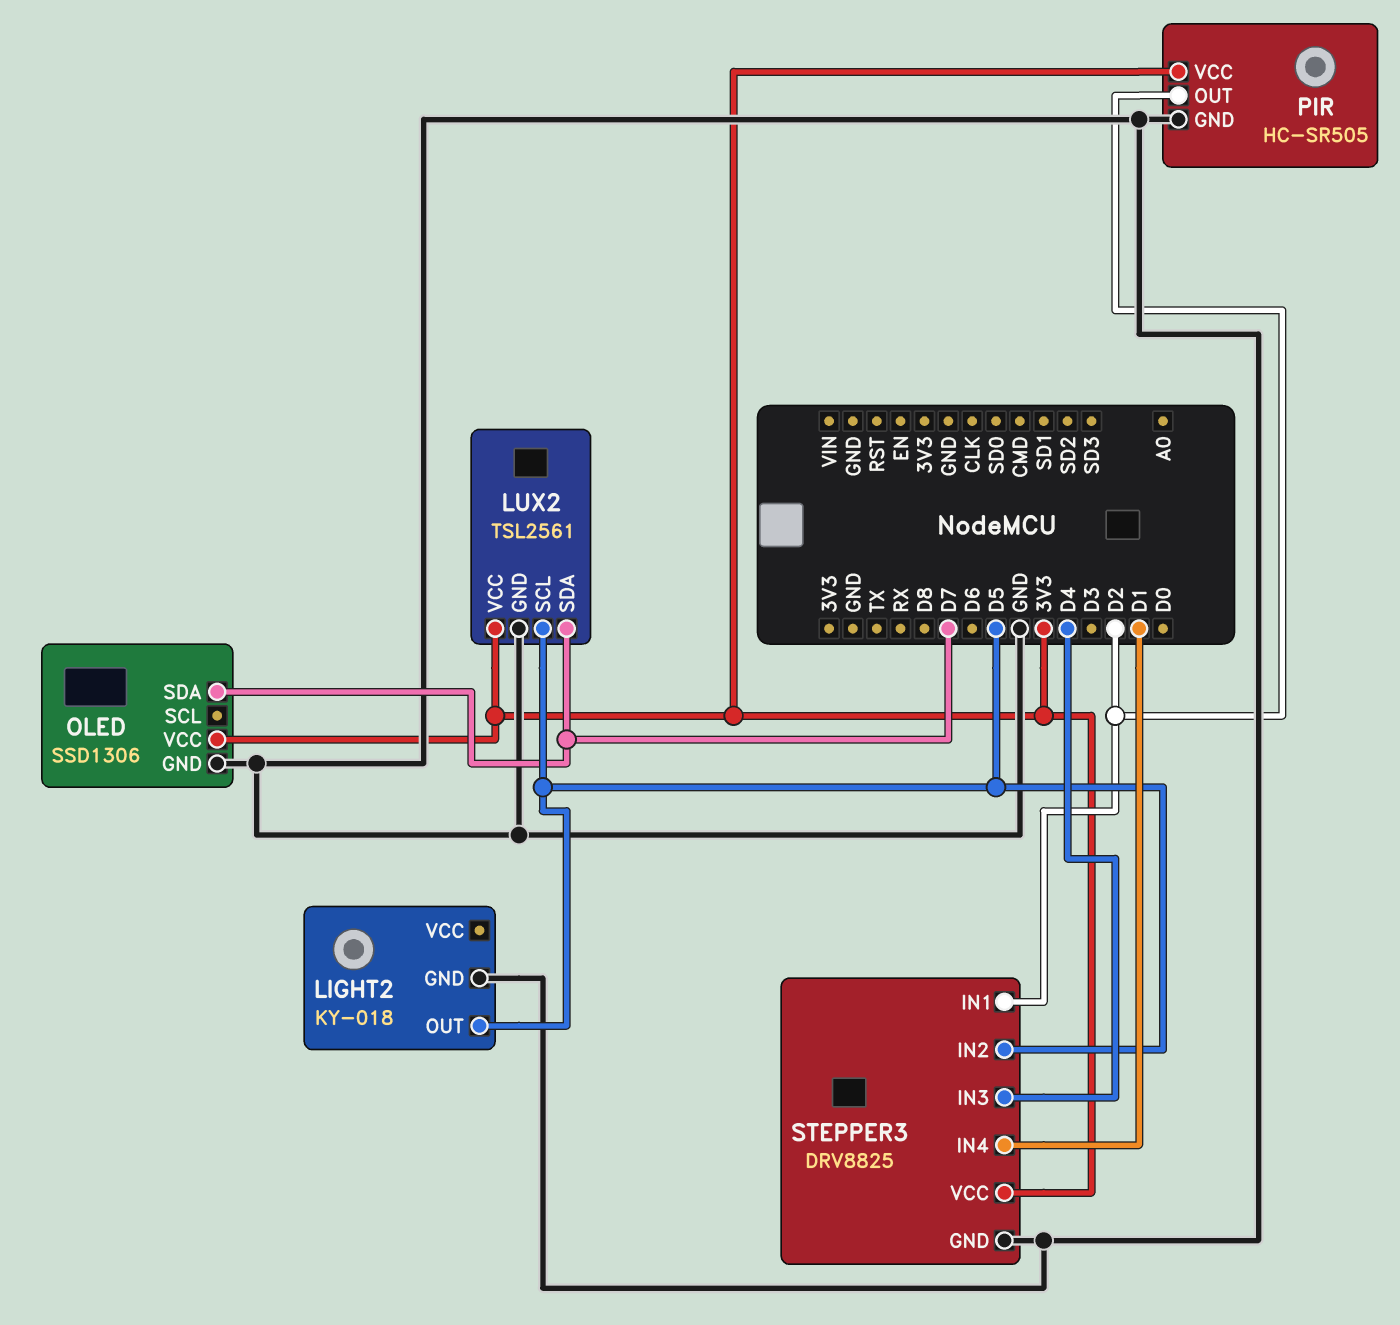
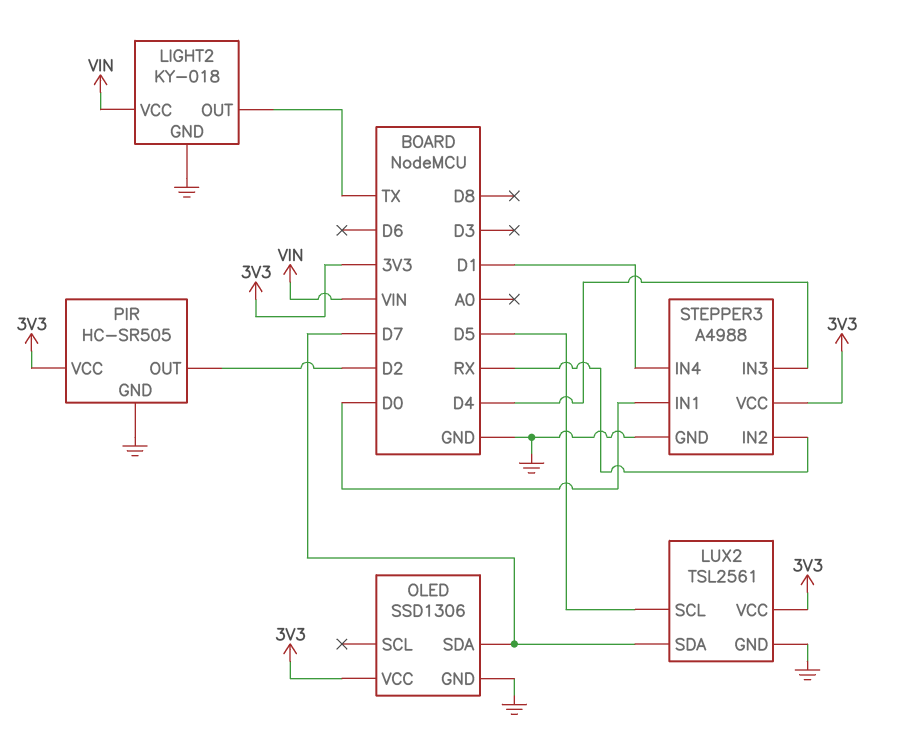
LIGHT2 pin OUT: D5 -> TX
LIGHT2 pin VCC: none -> VIN
STEPPER3: DRV8825 -> A4988
STEPPER3 pin IN1: D2 -> D0
STEPPER3 pin IN2: D5 -> RX

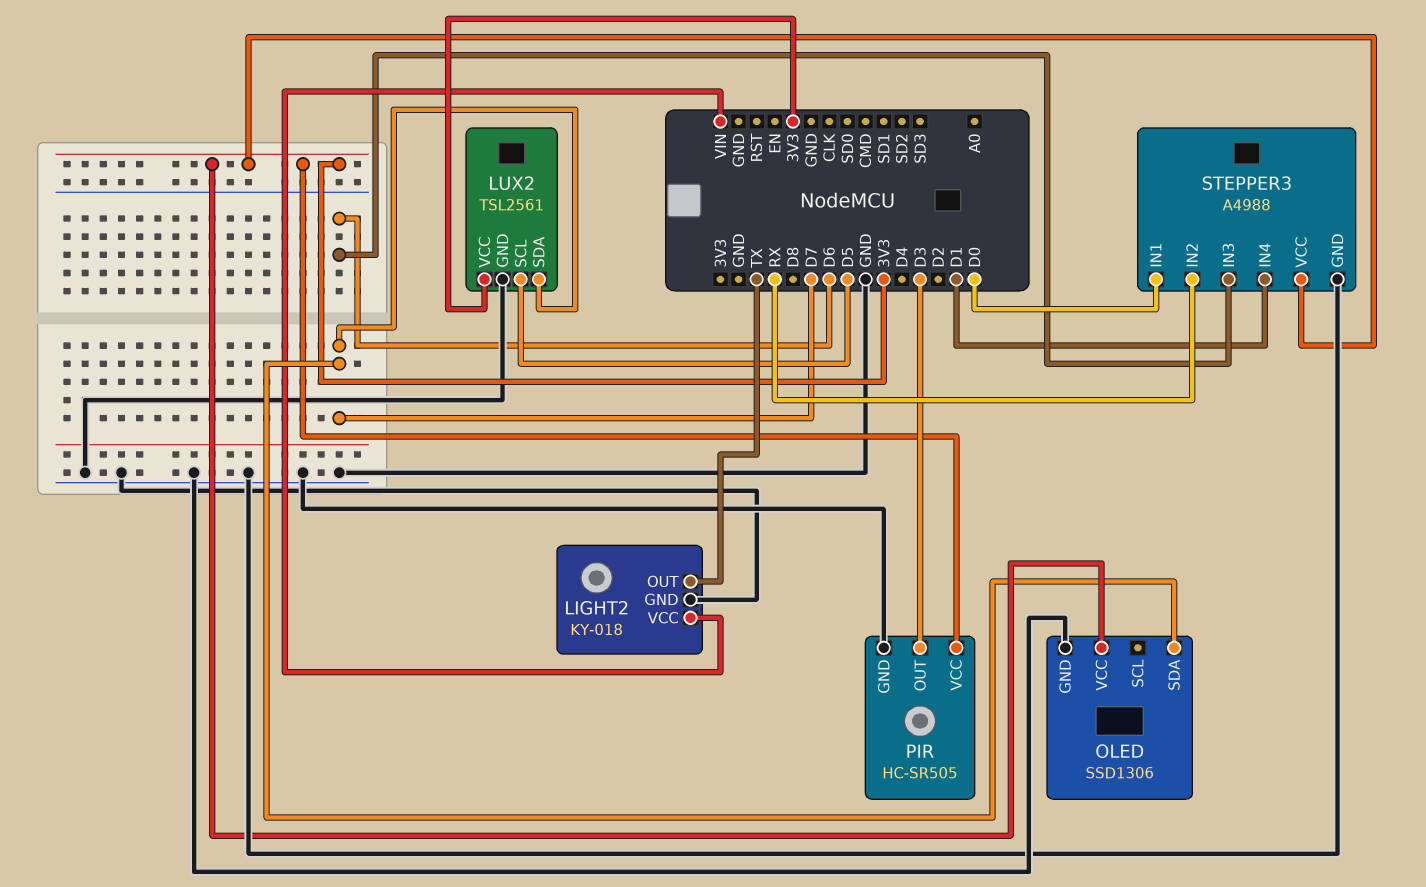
PIR pin OUT: D2 -> D3
STEPPER3 pin IN3: D4 -> D6

